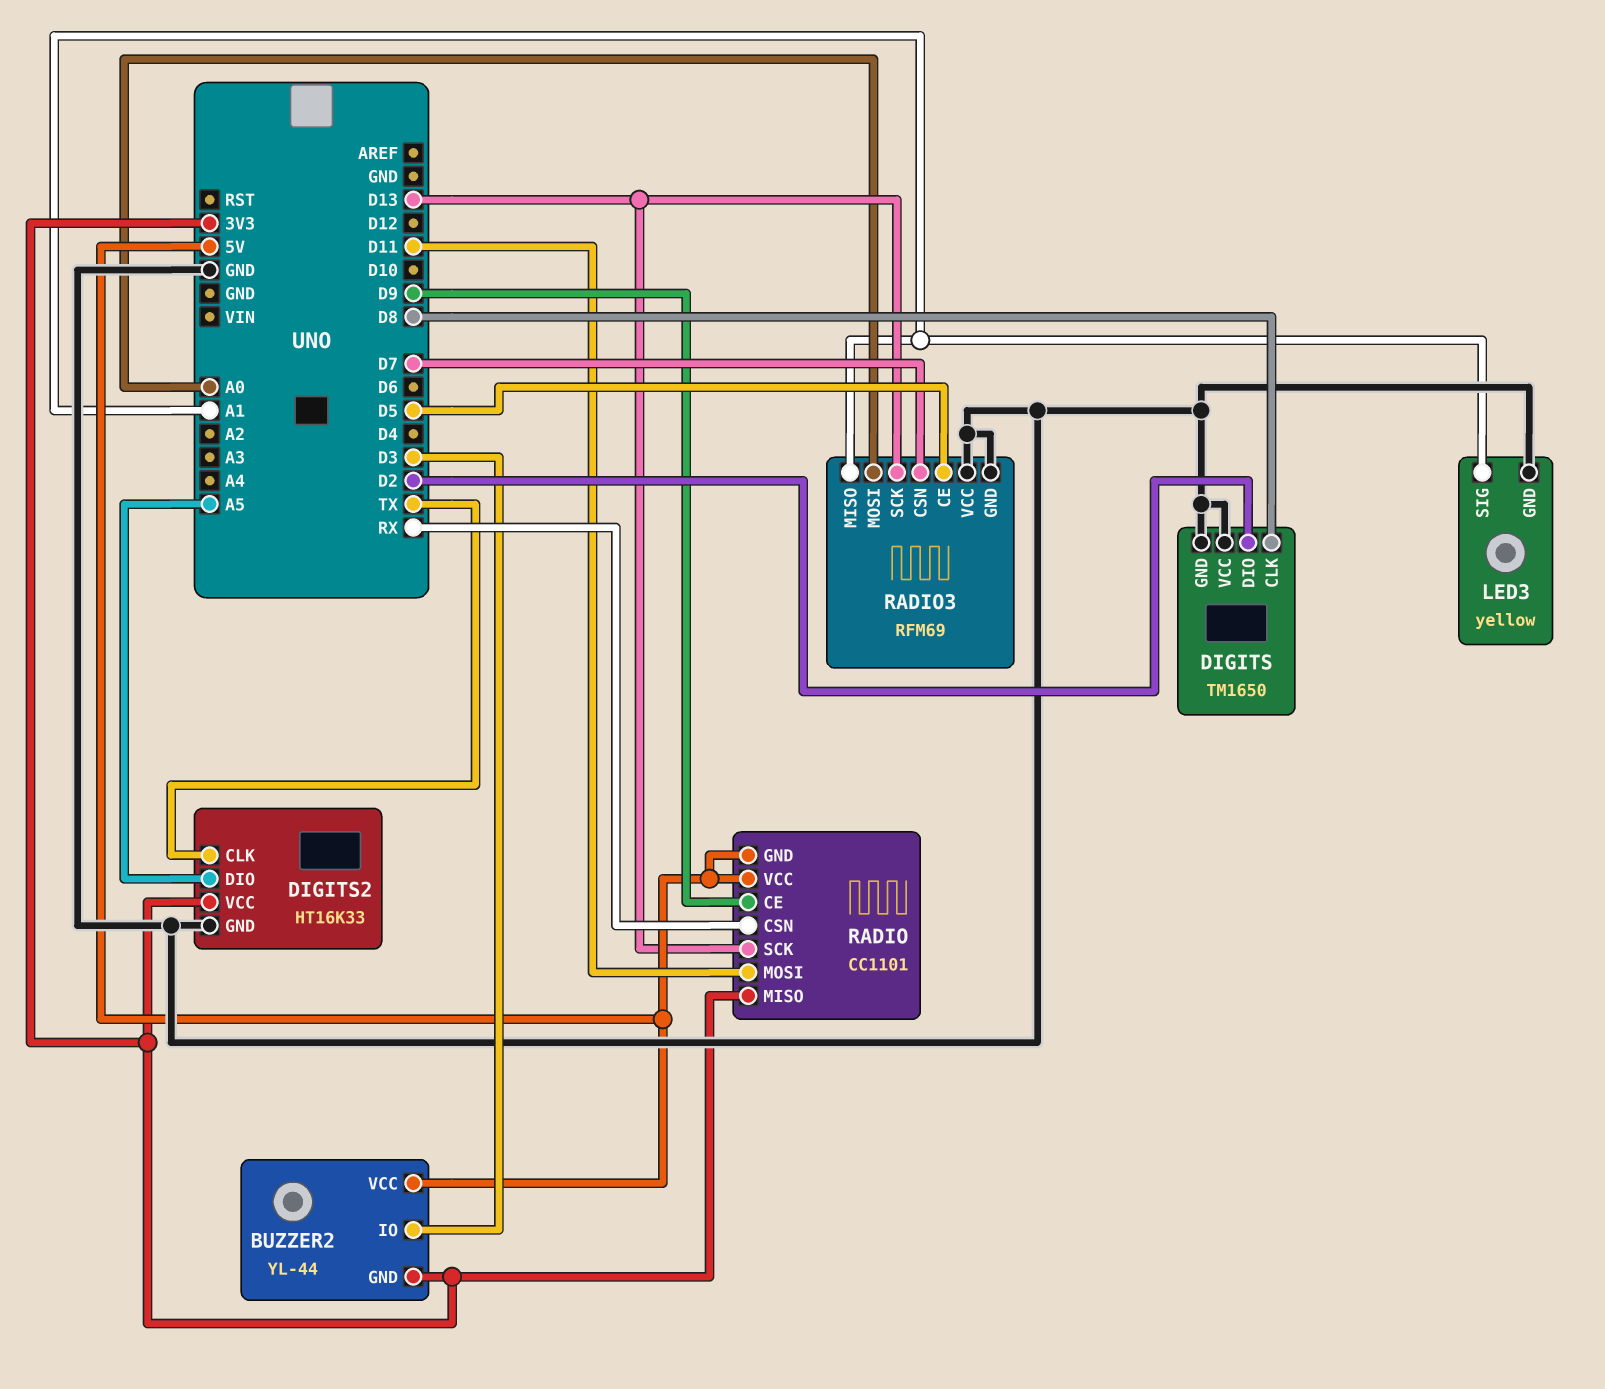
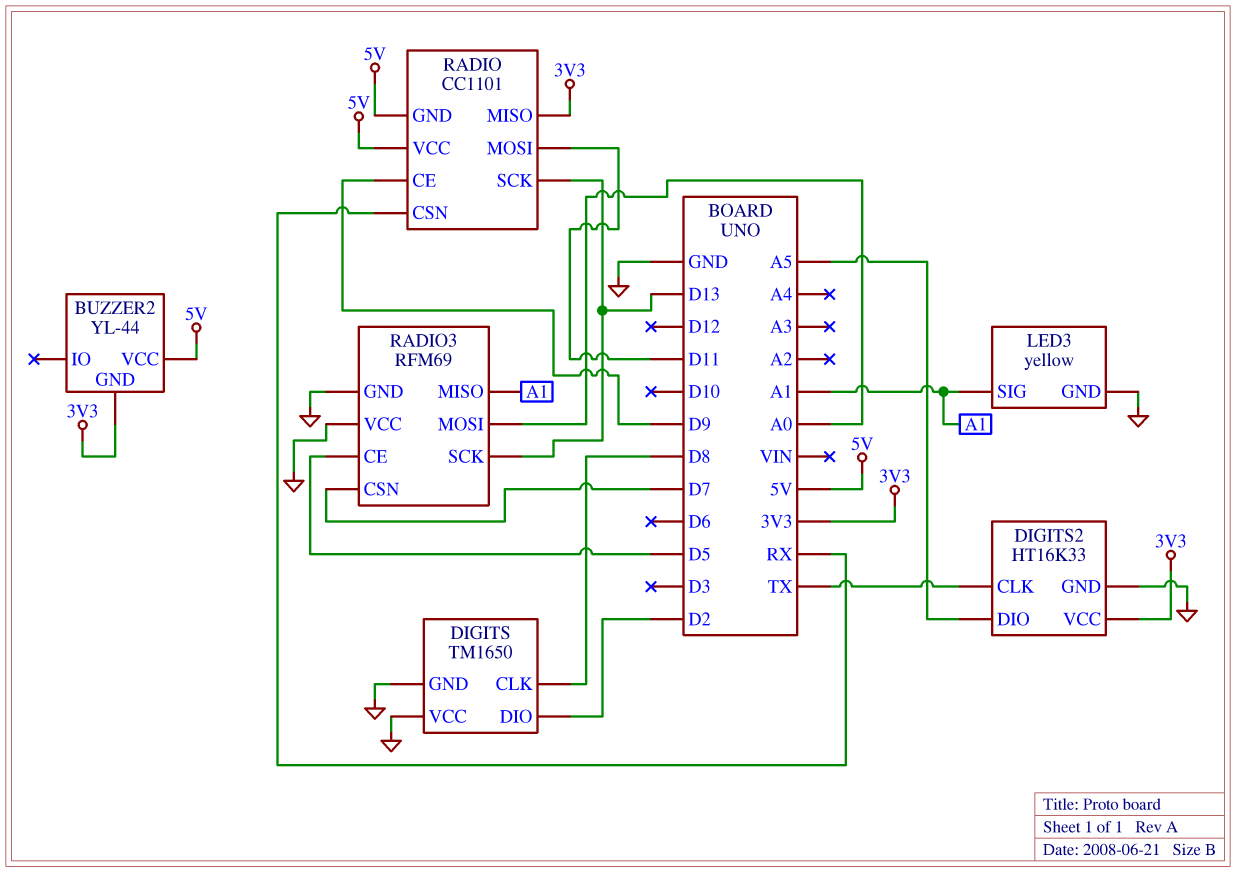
BUZZER2 pin IO: D3 -> none

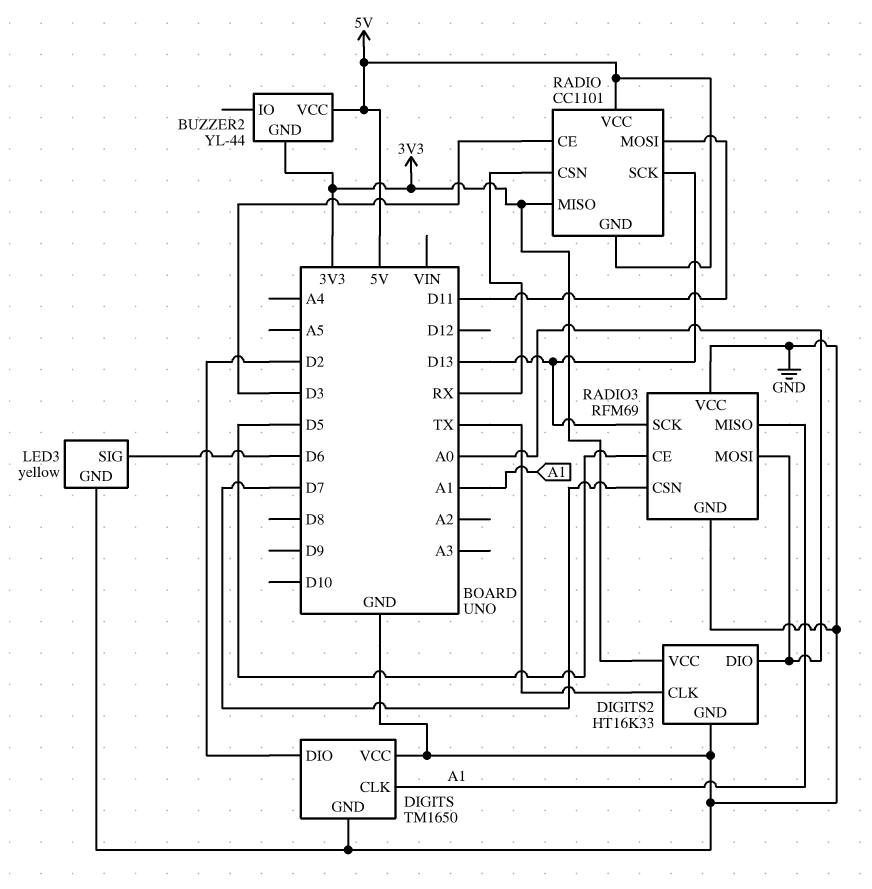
DIGITS pin CLK: D8 -> A1
DIGITS2 pin DIO: A5 -> A0
LED3 pin SIG: A1 -> D6
RADIO pin CE: D9 -> D3

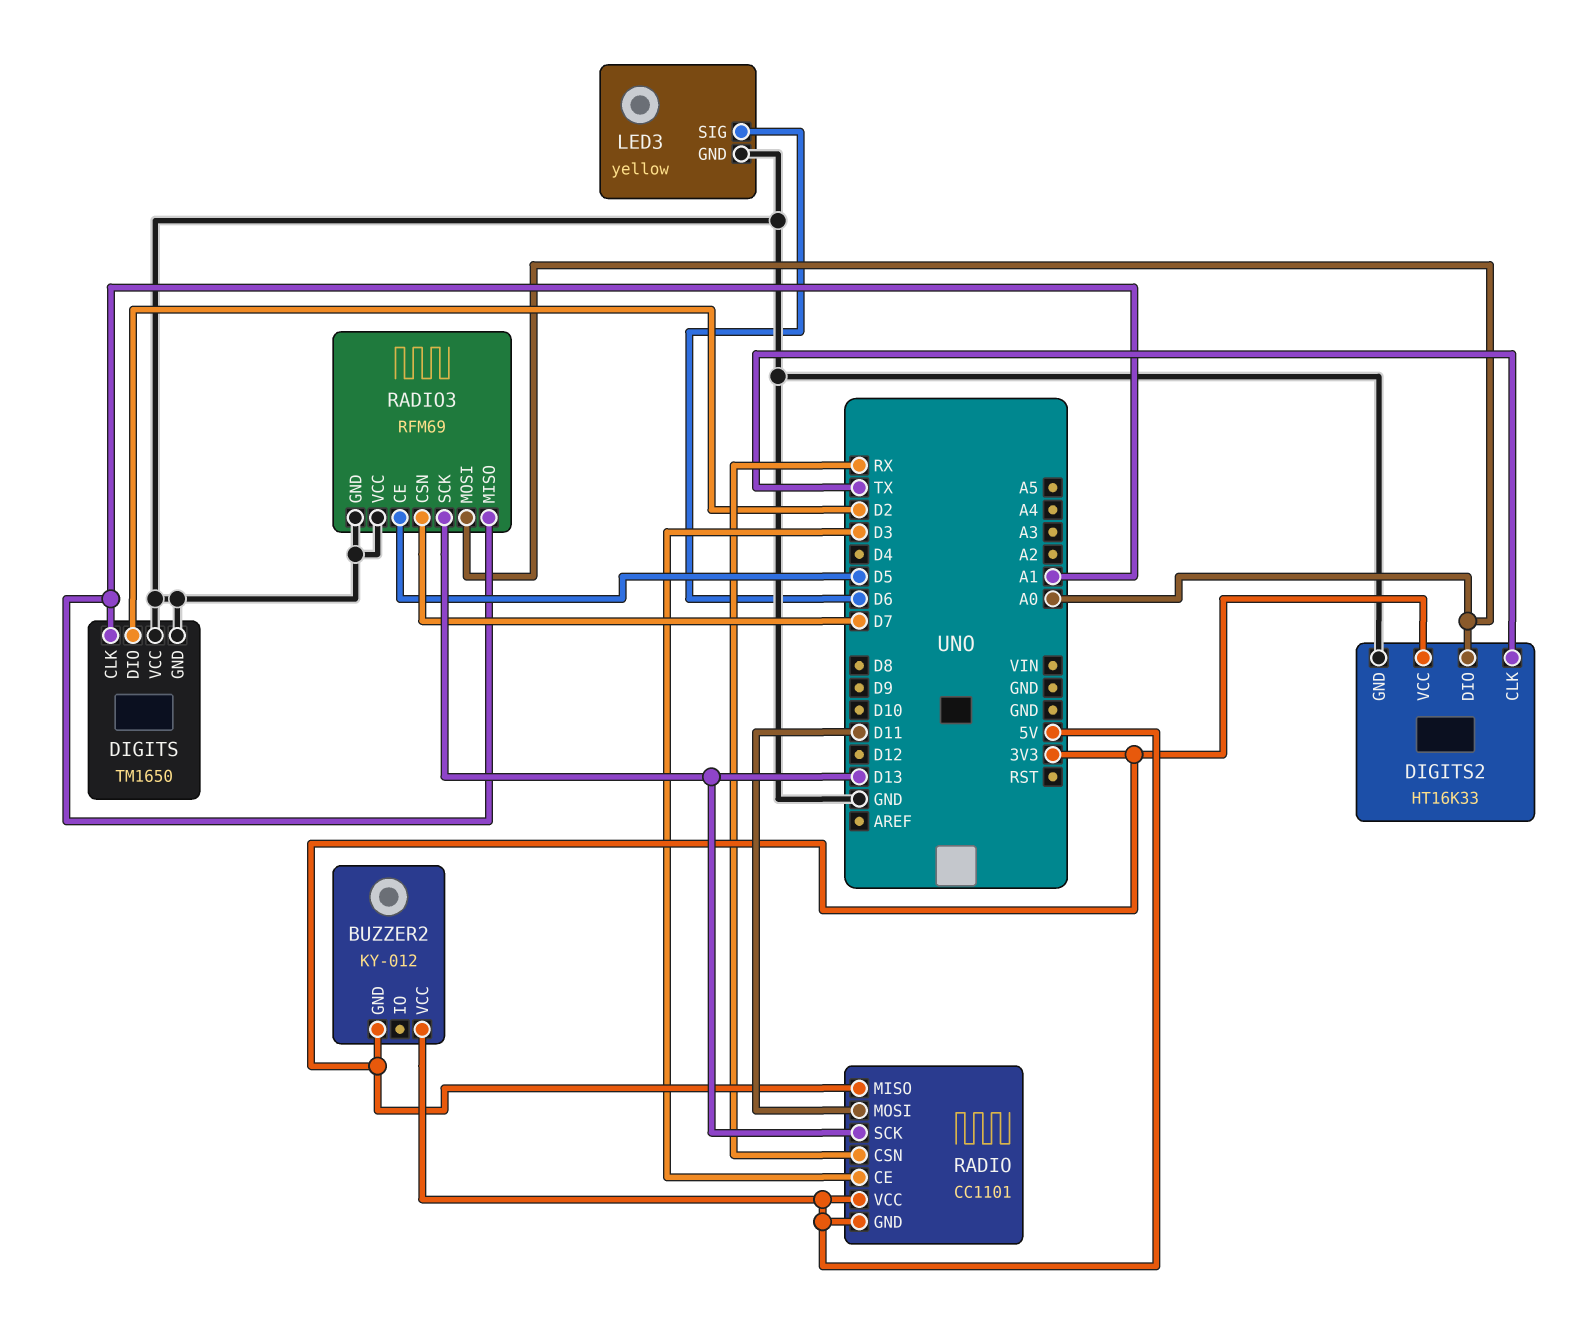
BUZZER2: YL-44 -> KY-012

